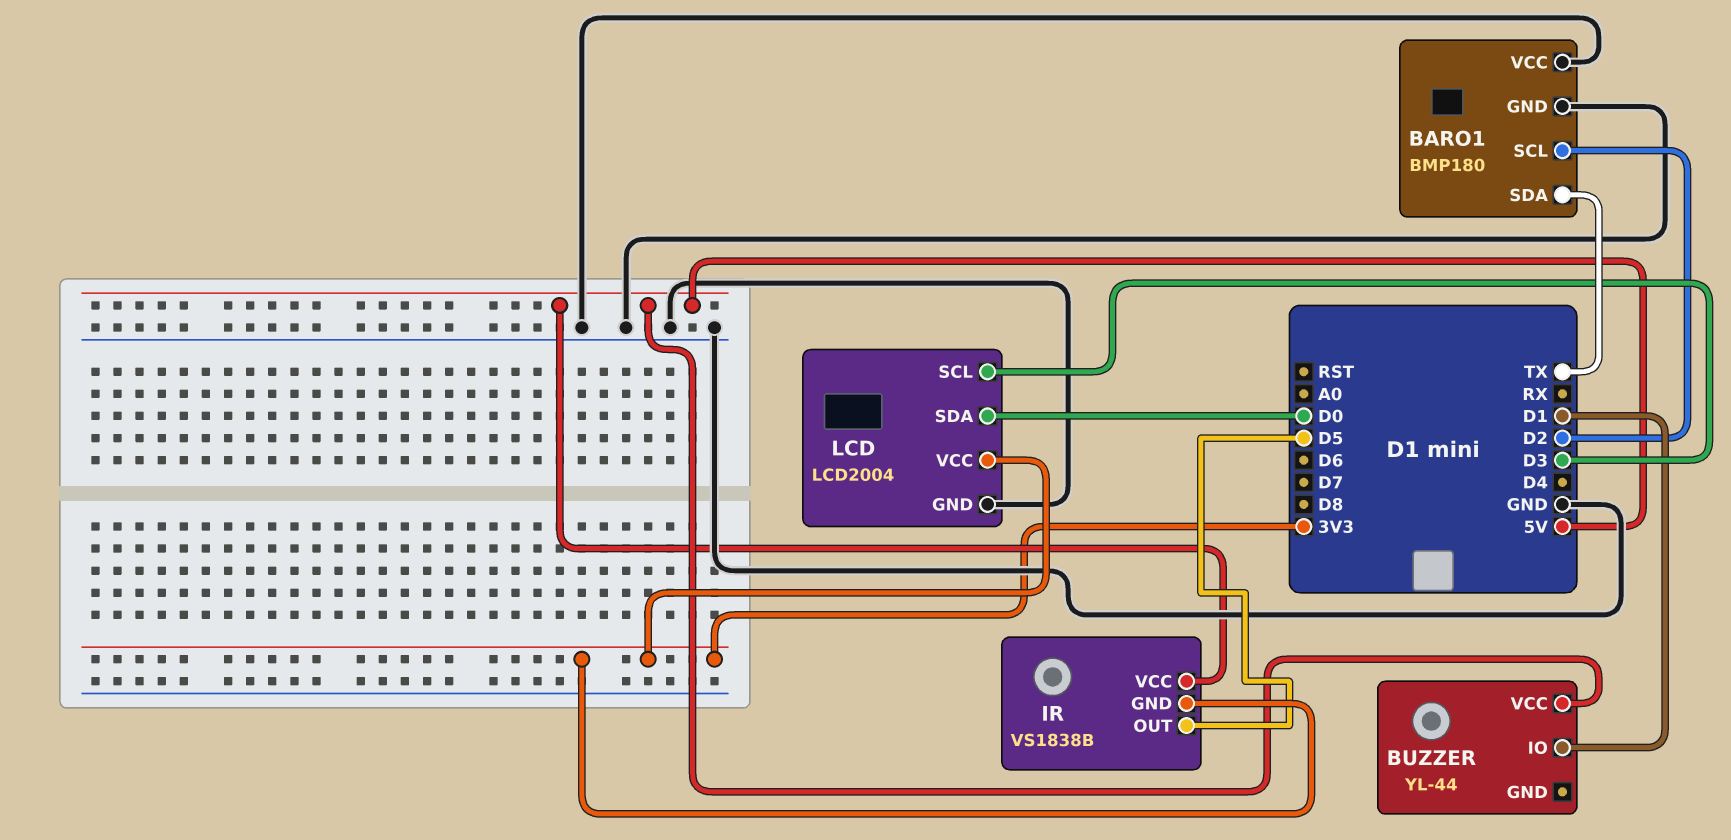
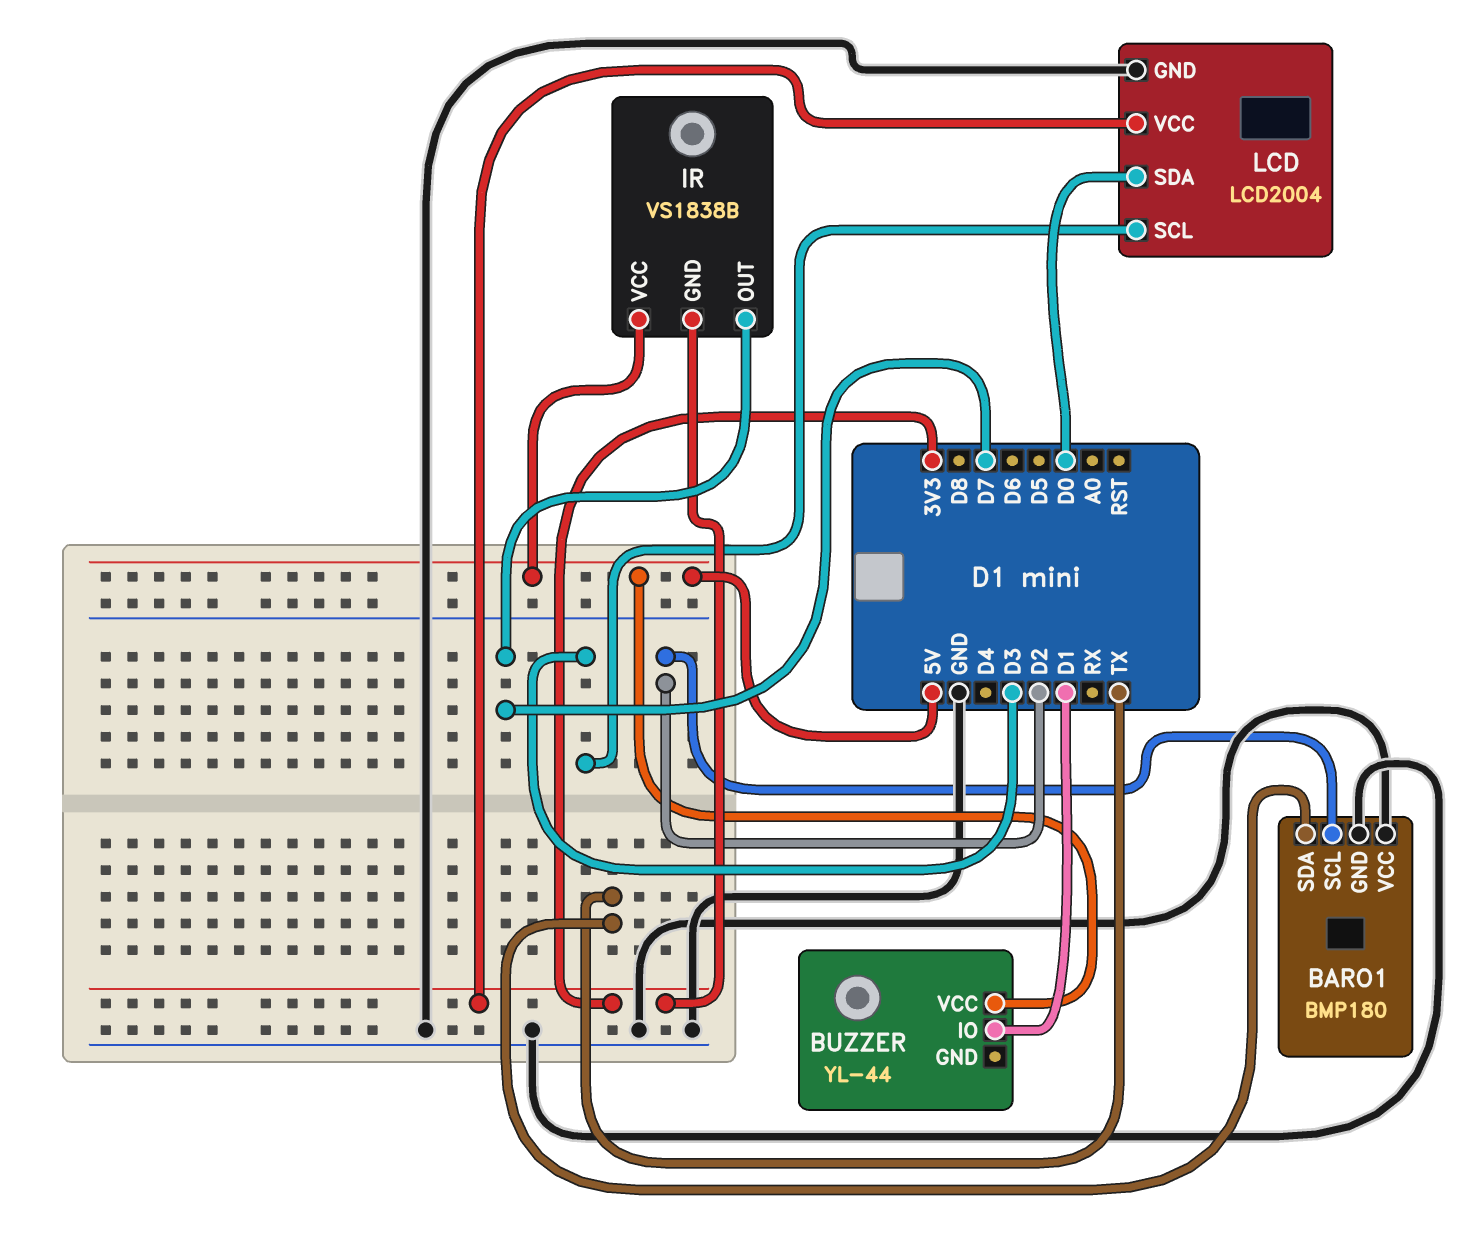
IR pin OUT: D5 -> D7

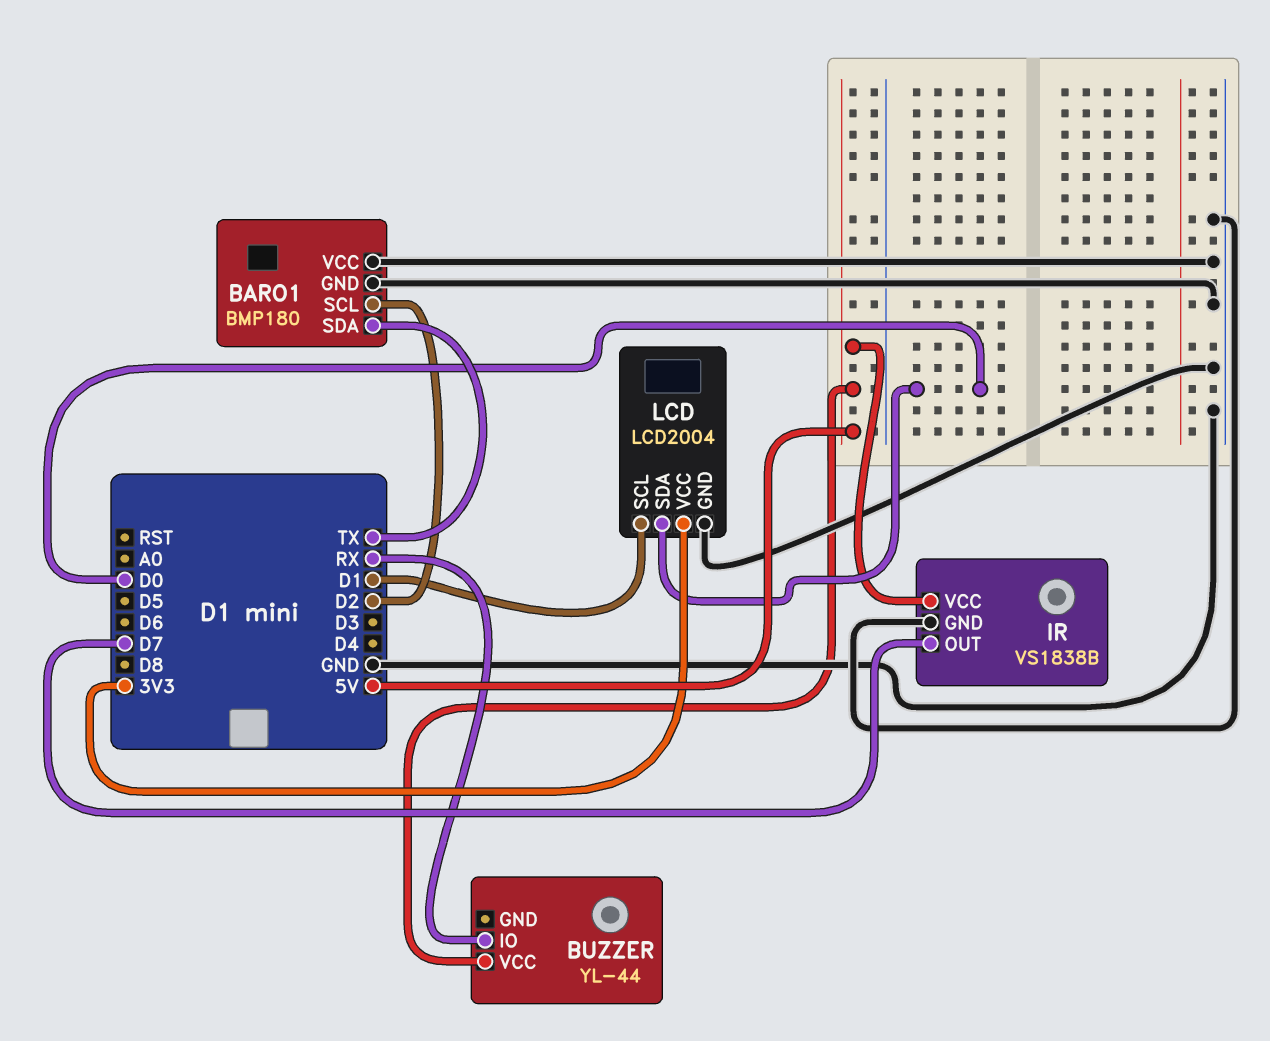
BUZZER pin IO: D1 -> RX
IR pin GND: 3V3 -> GND
LCD pin SCL: D3 -> D1

